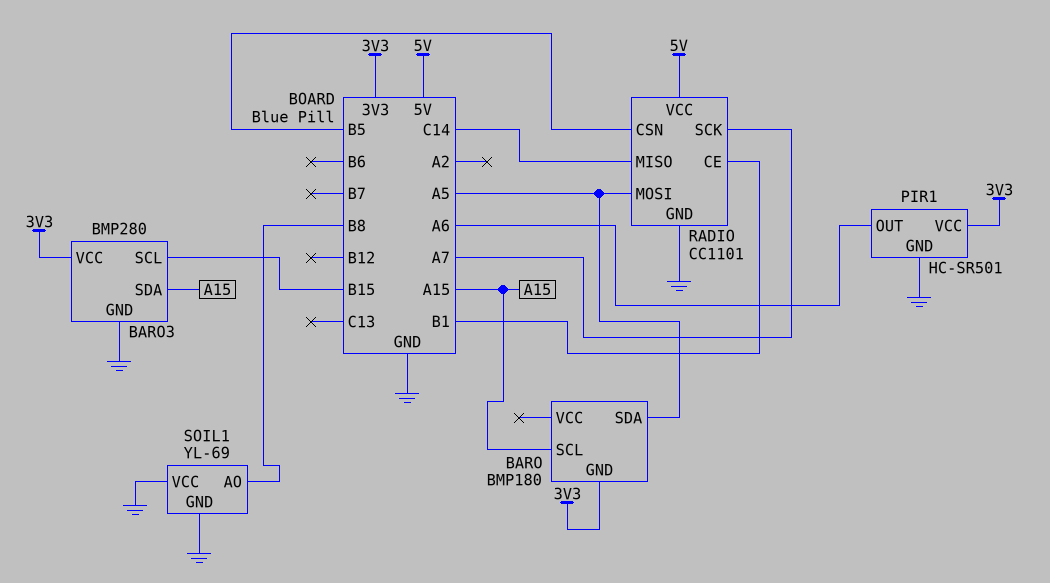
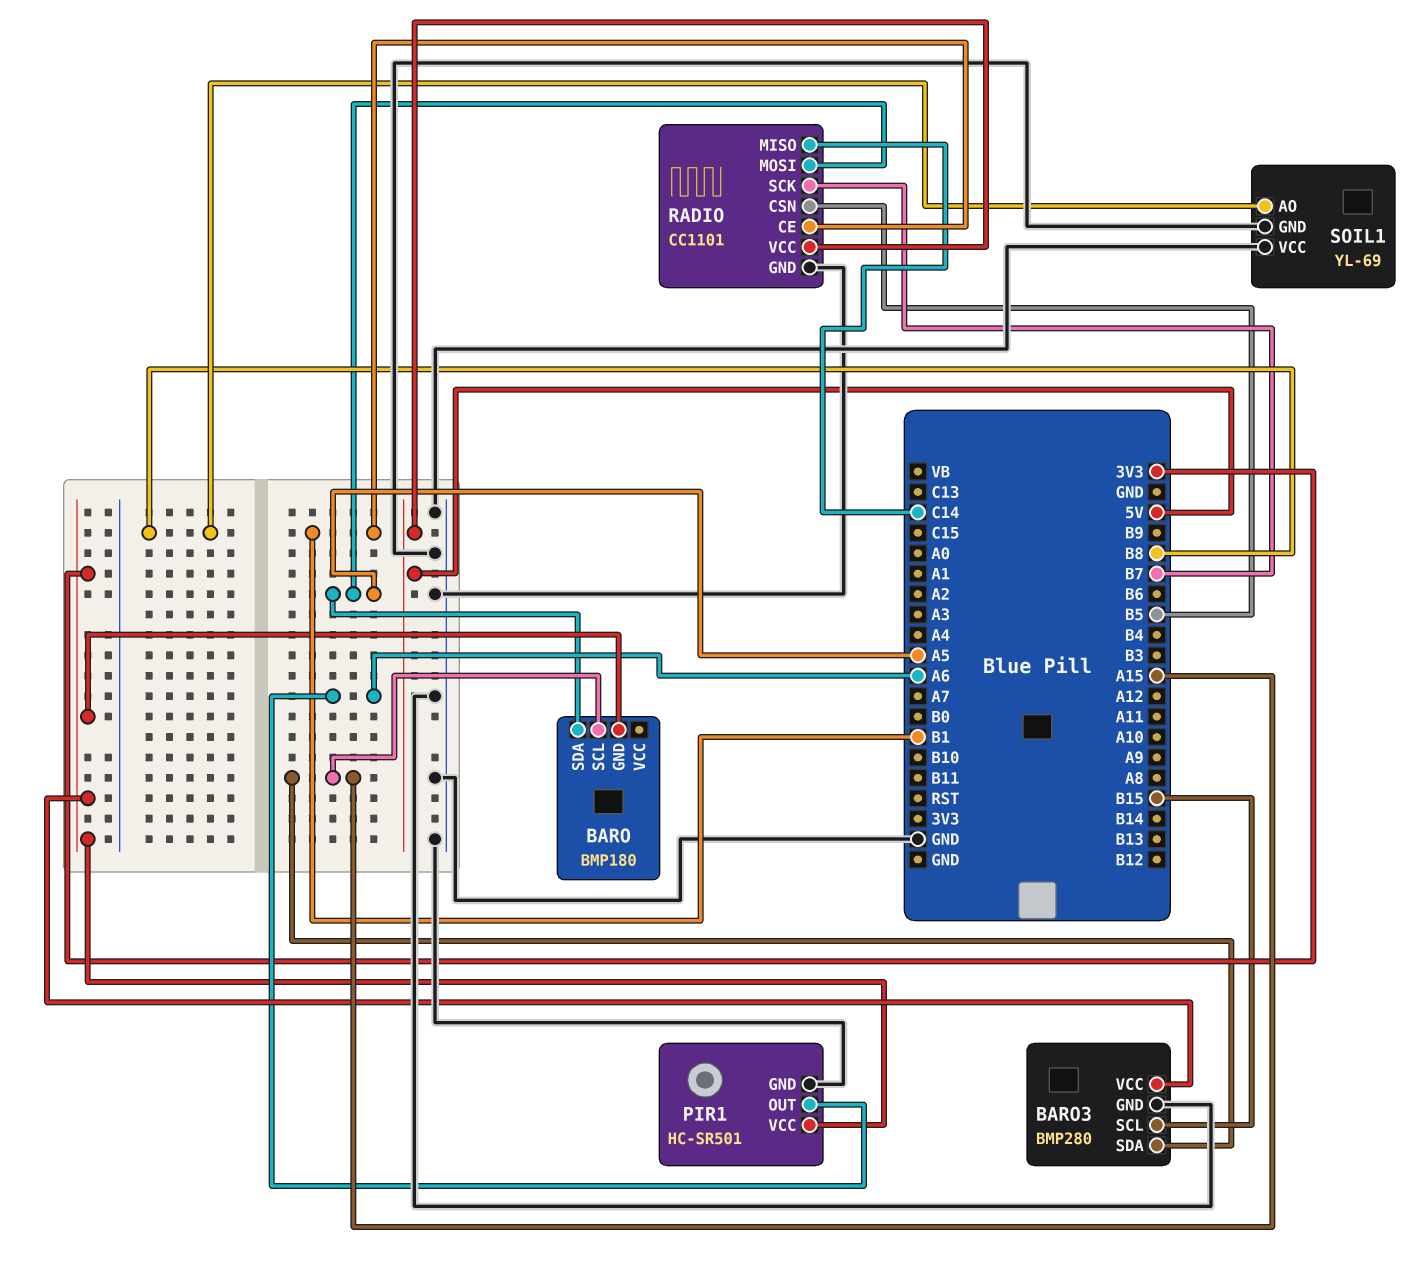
RADIO pin SCK: A7 -> B7

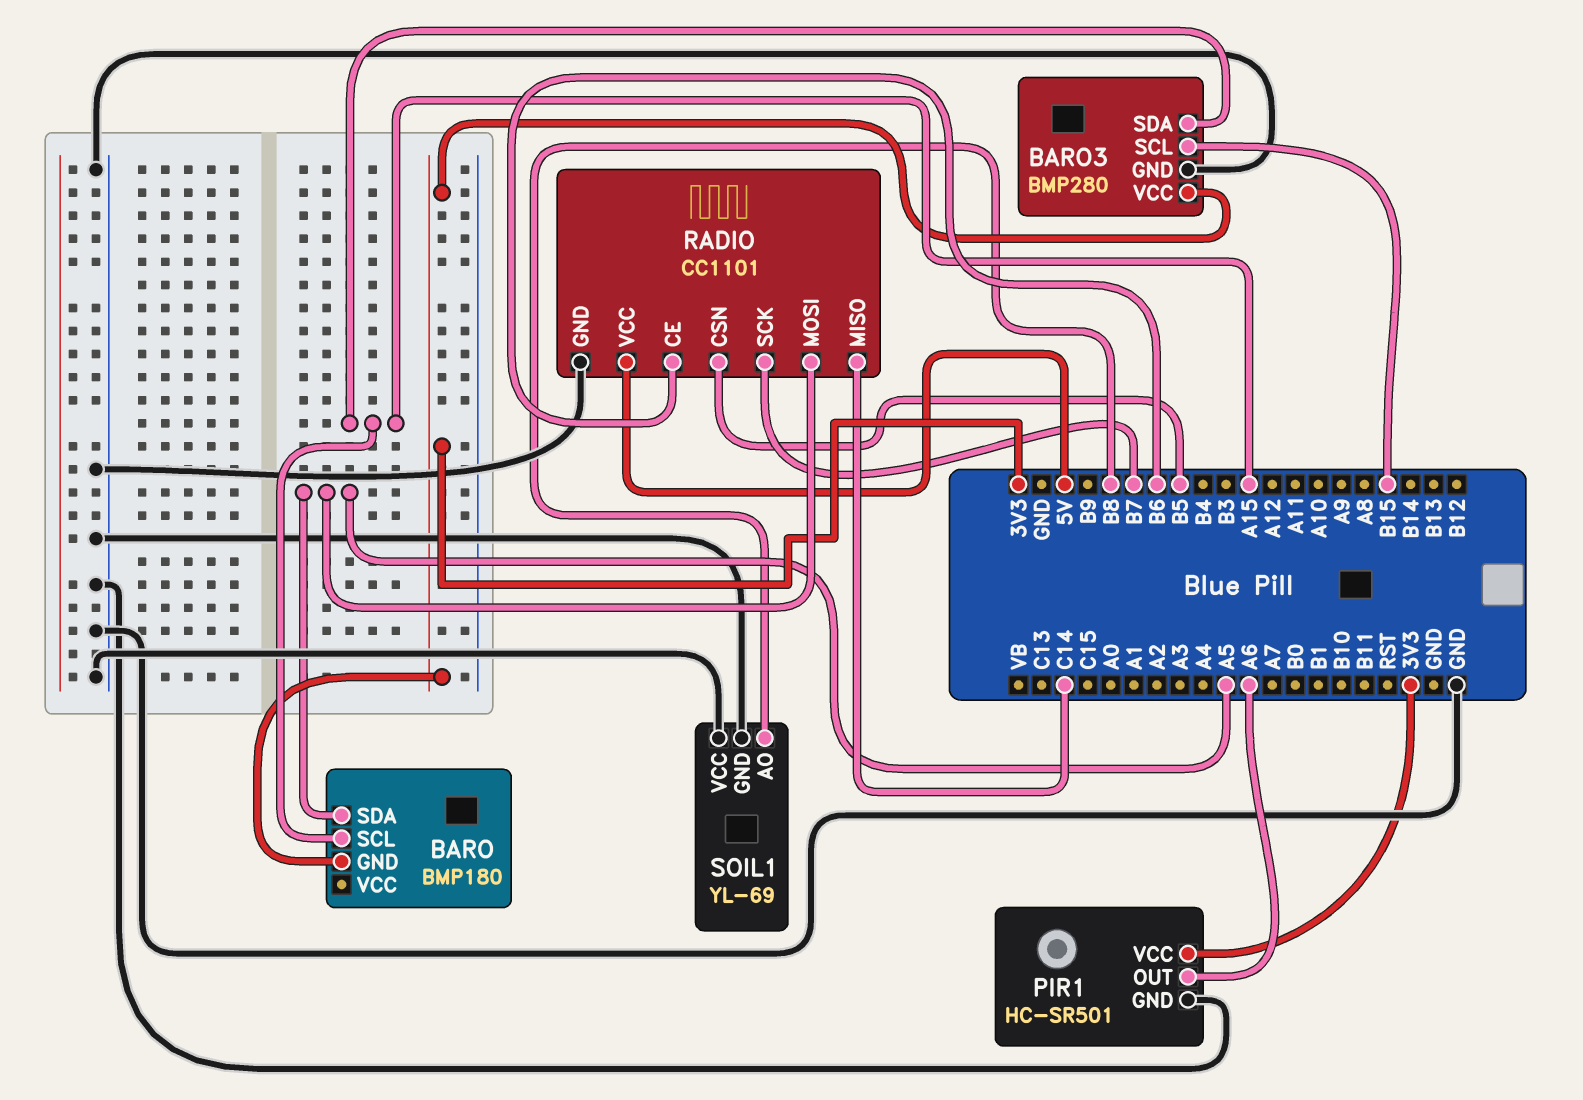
RADIO pin CE: B1 -> B6

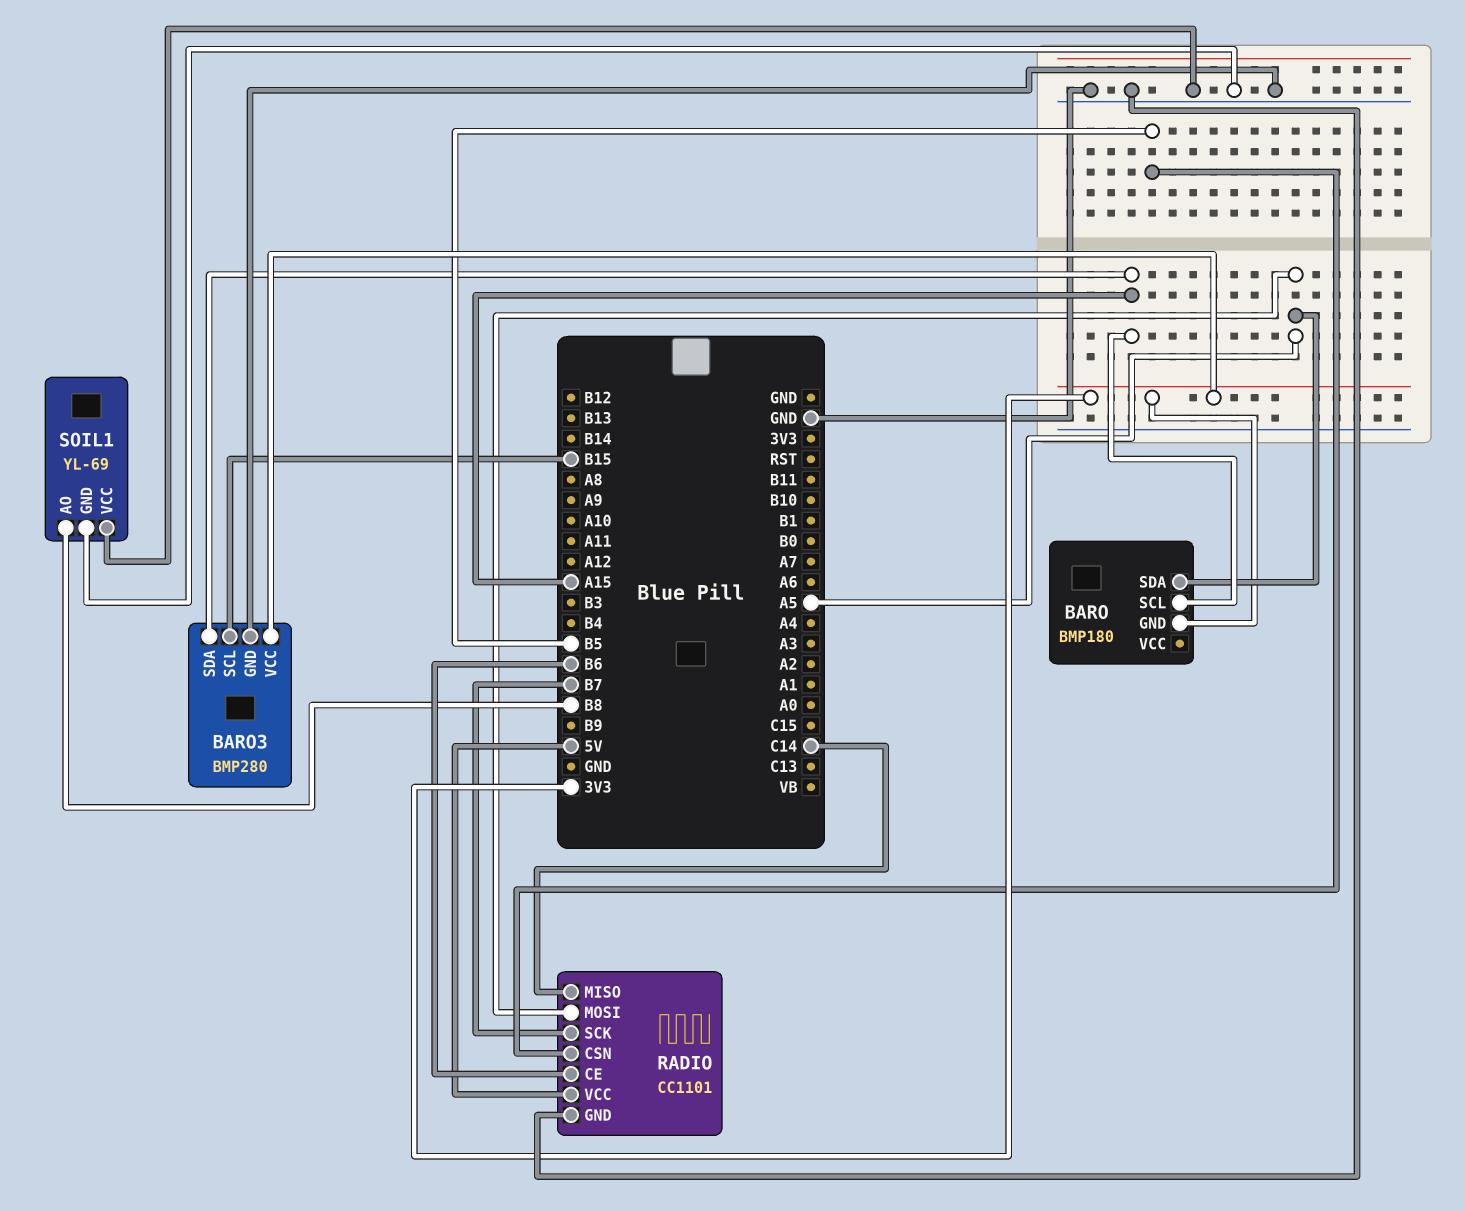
PIR1: HC-SR501 -> none
PIR1 pin GND: GND -> none
PIR1 pin OUT: A6 -> none
PIR1 pin VCC: 3V3 -> none

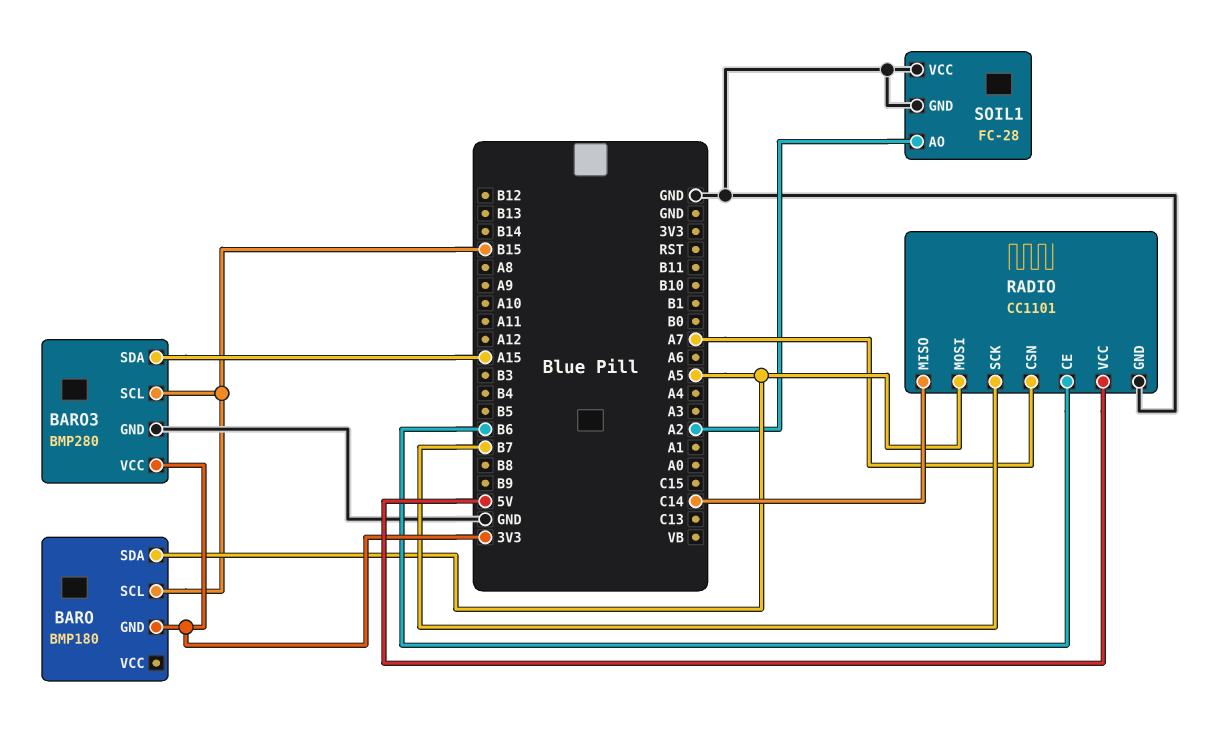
BARO pin SCL: A15 -> B15
RADIO pin CSN: B5 -> A7
SOIL1: YL-69 -> FC-28
SOIL1 pin AO: B8 -> A2

